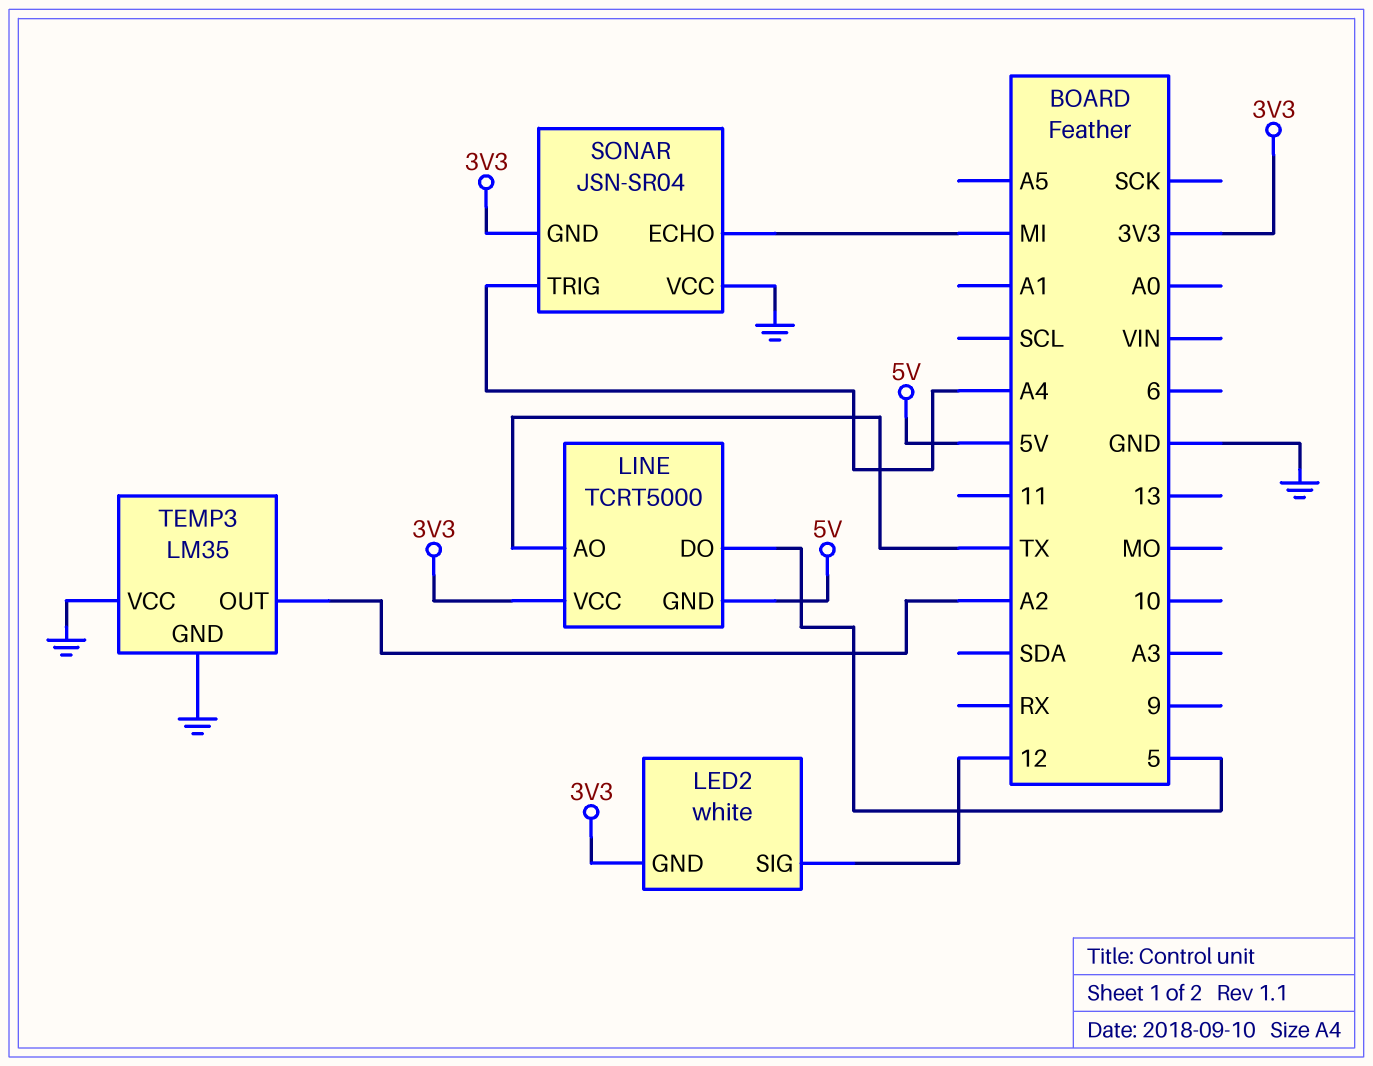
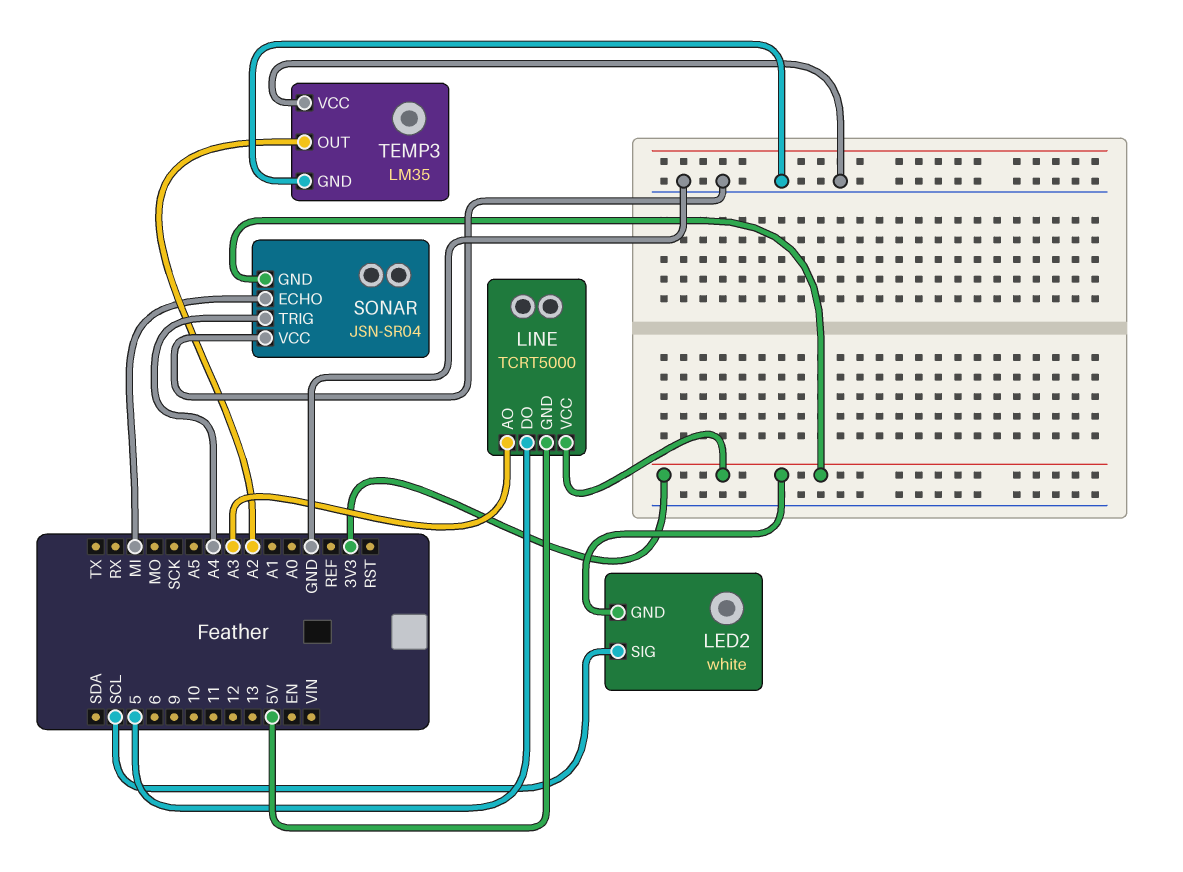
LED2 pin SIG: 12 -> SCL
LINE pin AO: TX -> A3

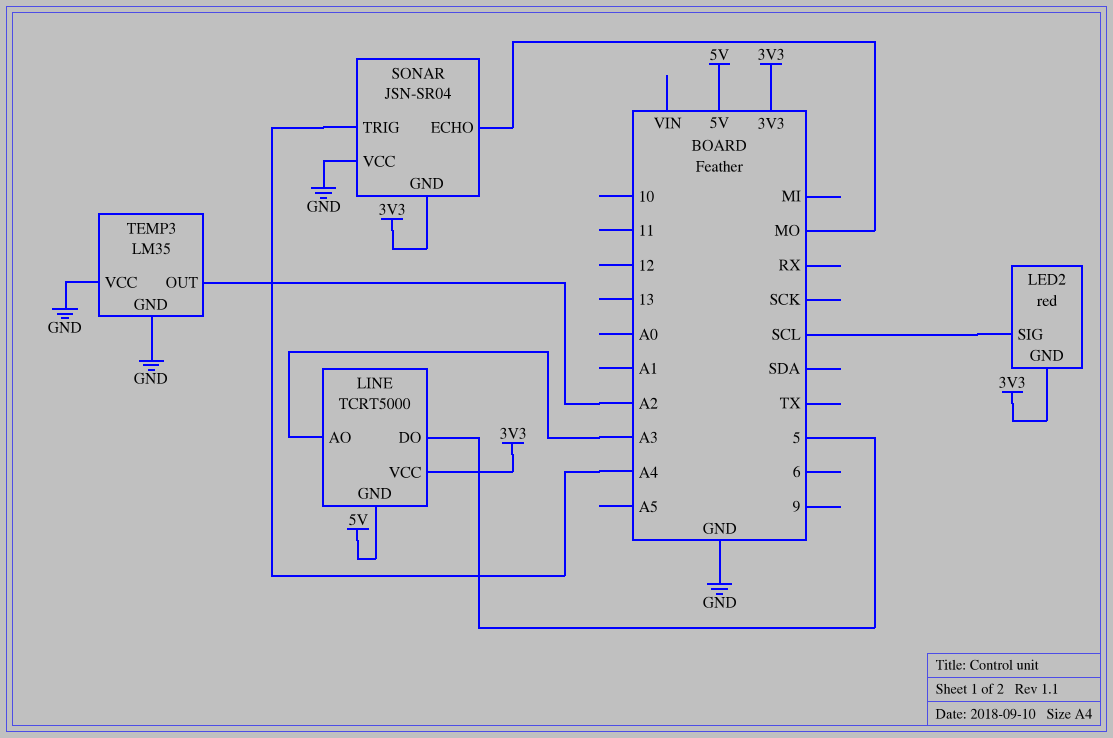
LED2: white -> red
SONAR pin ECHO: MI -> MO

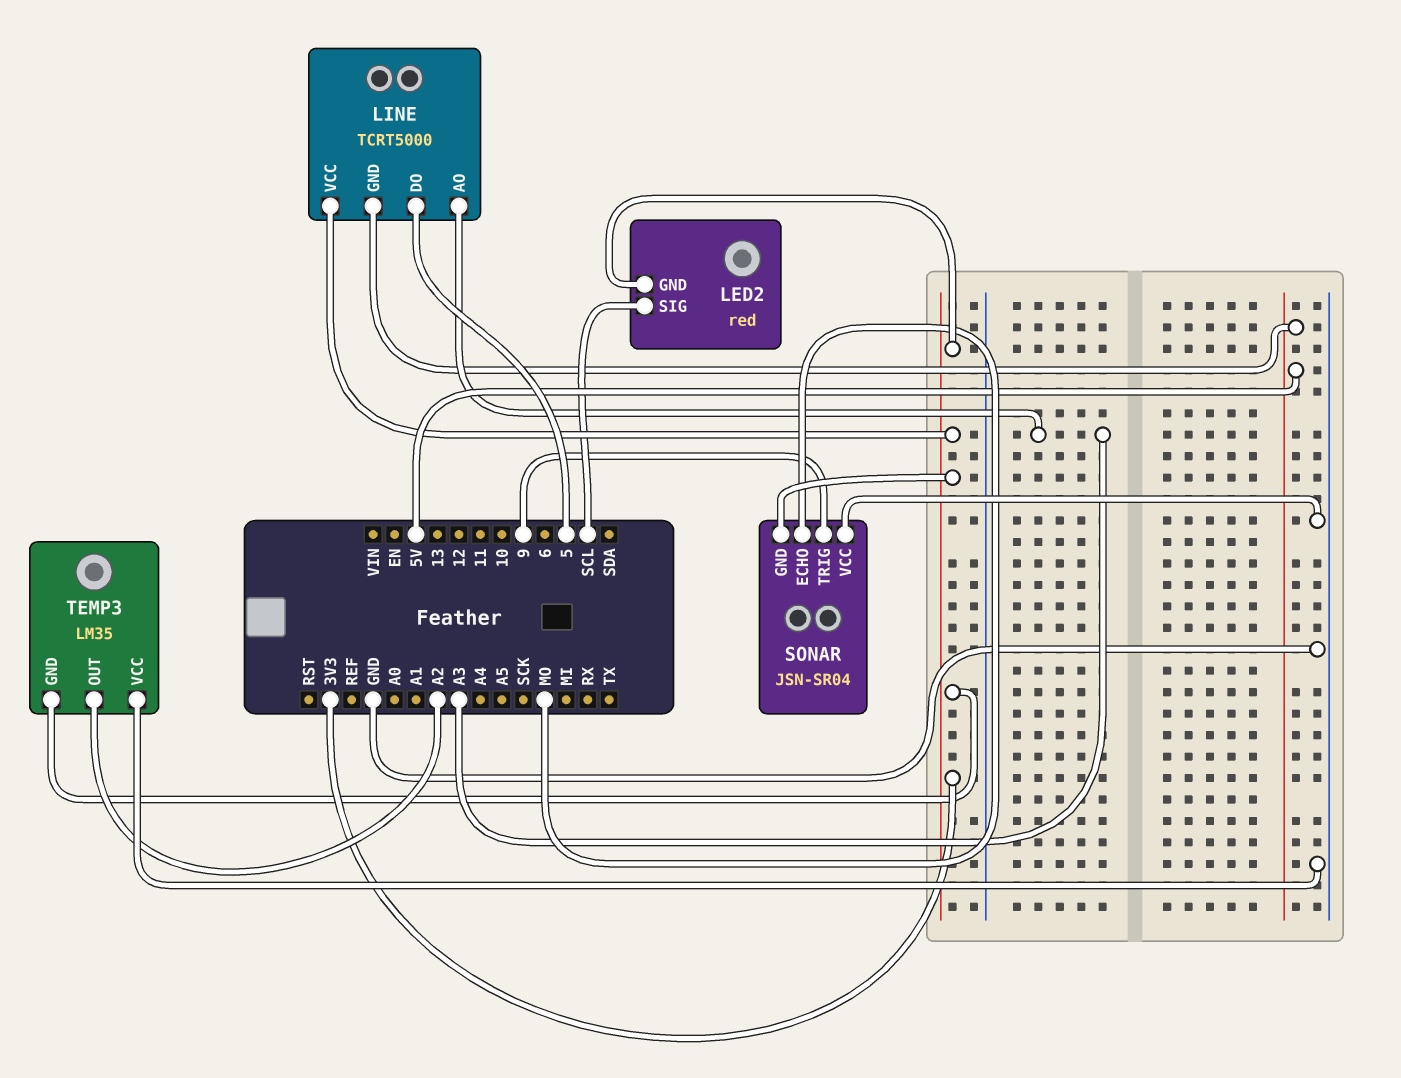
SONAR pin TRIG: A4 -> 9
TEMP3 pin GND: GND -> 3V3

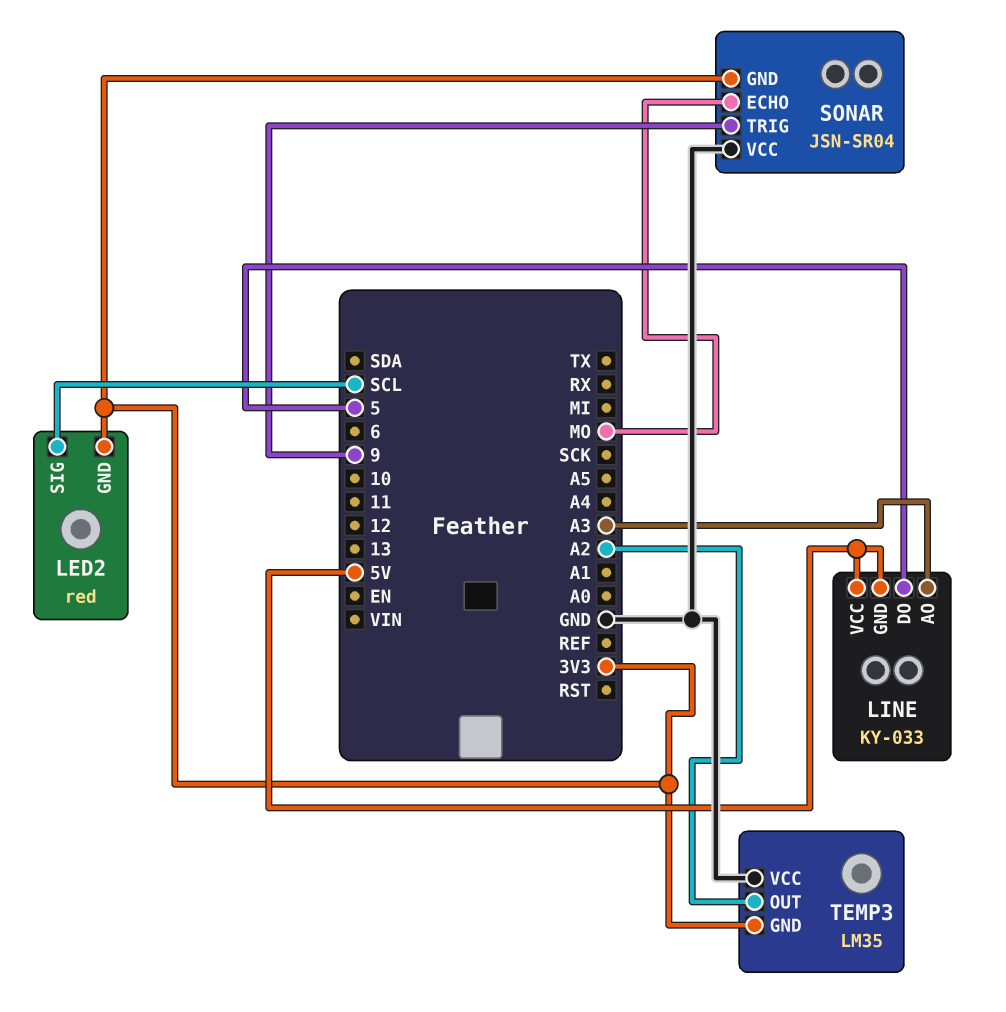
LINE: TCRT5000 -> KY-033
LINE pin VCC: 3V3 -> 5V

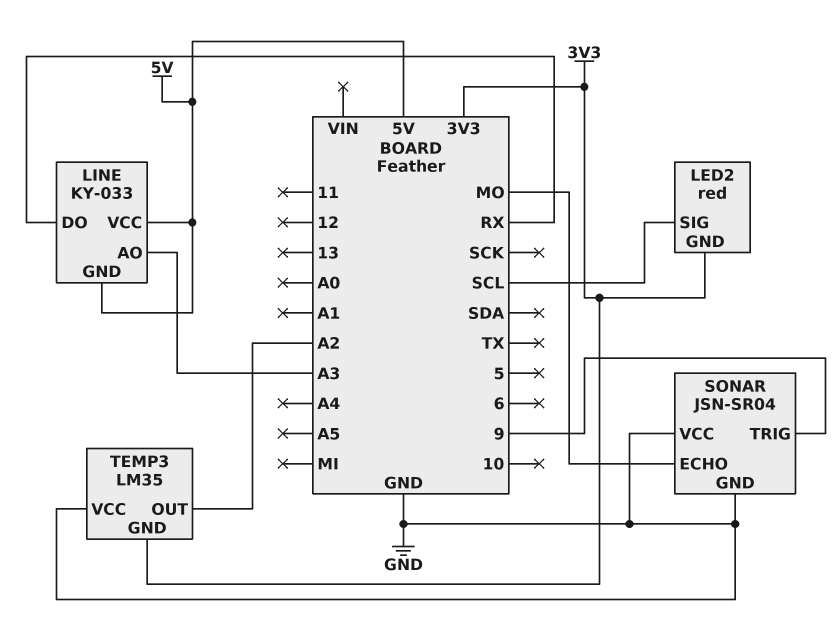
LINE pin DO: 5 -> RX
SONAR pin GND: 3V3 -> GND

